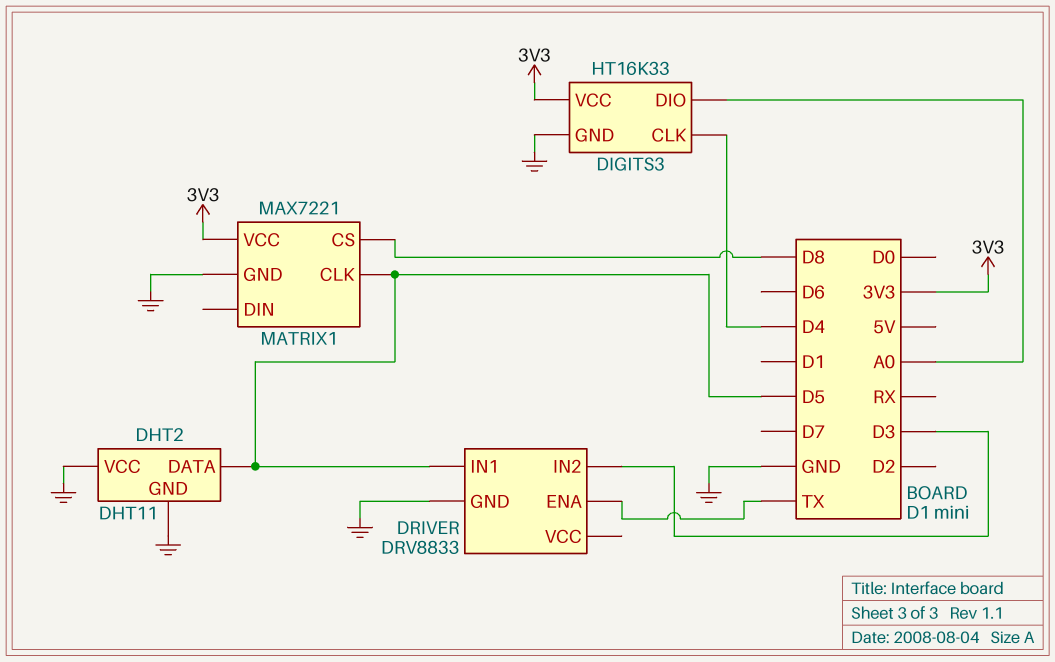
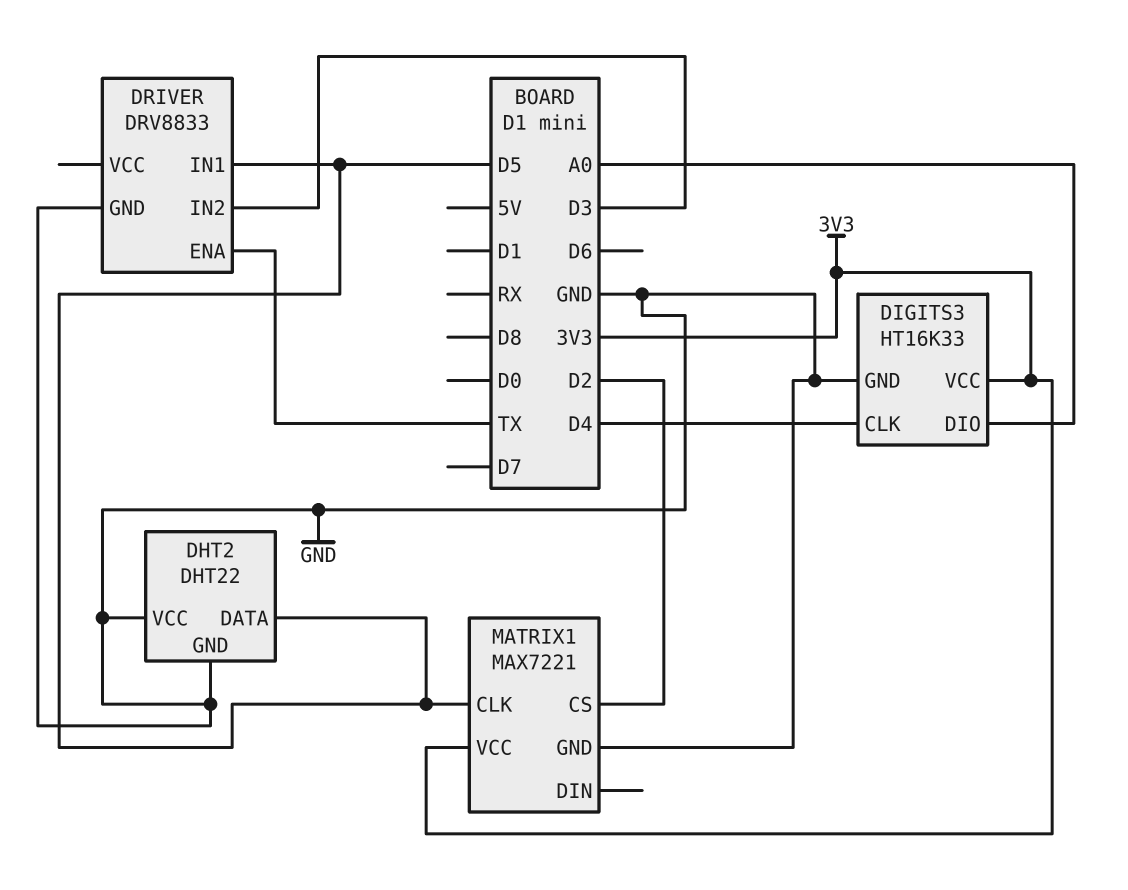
DHT2: DHT11 -> DHT22
MATRIX1 pin CS: D8 -> D2

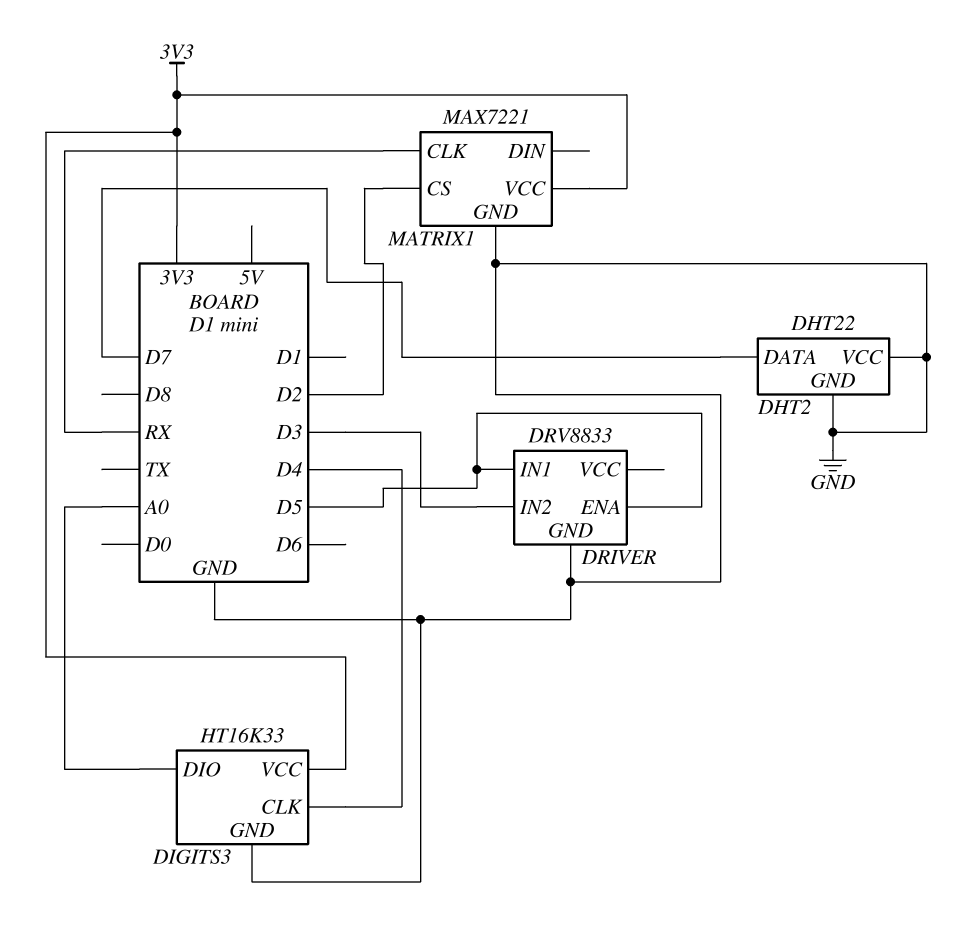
DHT2 pin DATA: D5 -> D7
DRIVER pin ENA: TX -> D5
MATRIX1 pin CLK: D5 -> RX

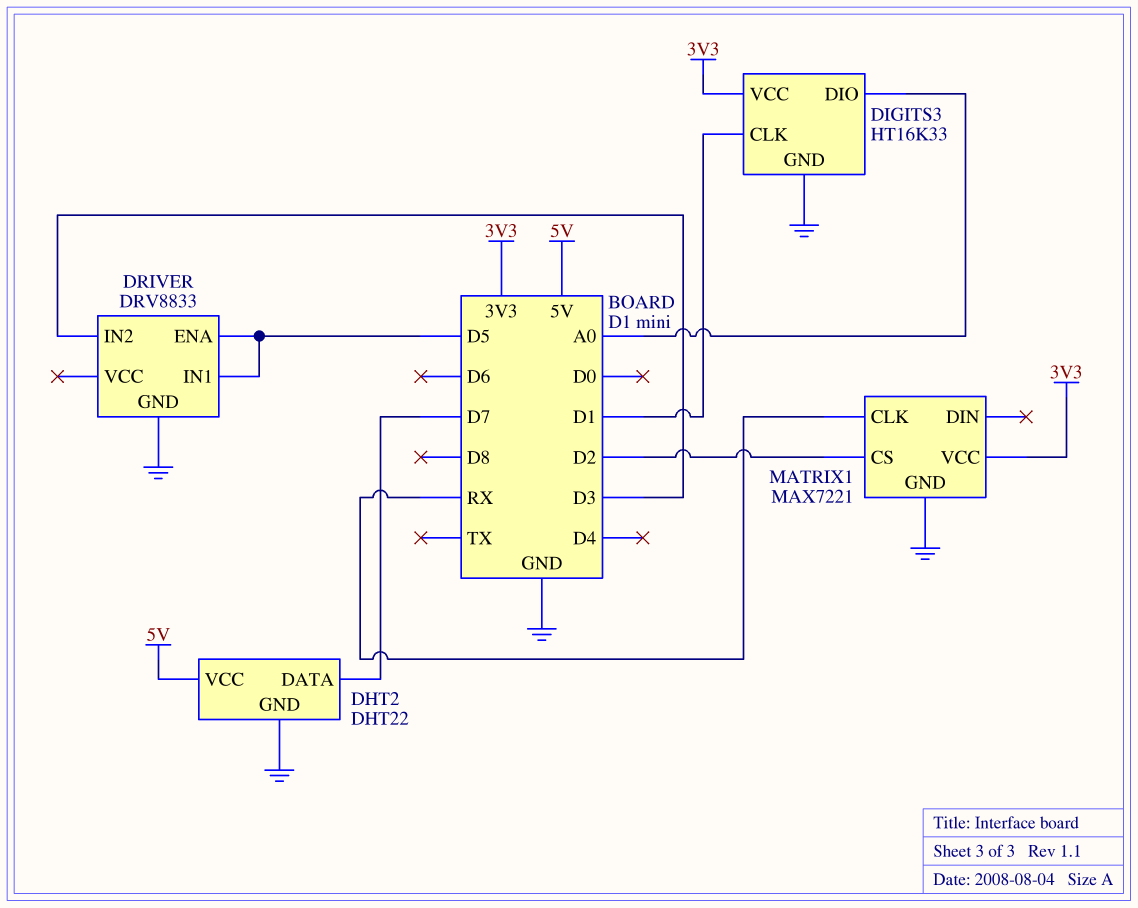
DHT2 pin VCC: GND -> 5V
DIGITS3 pin CLK: D4 -> D1

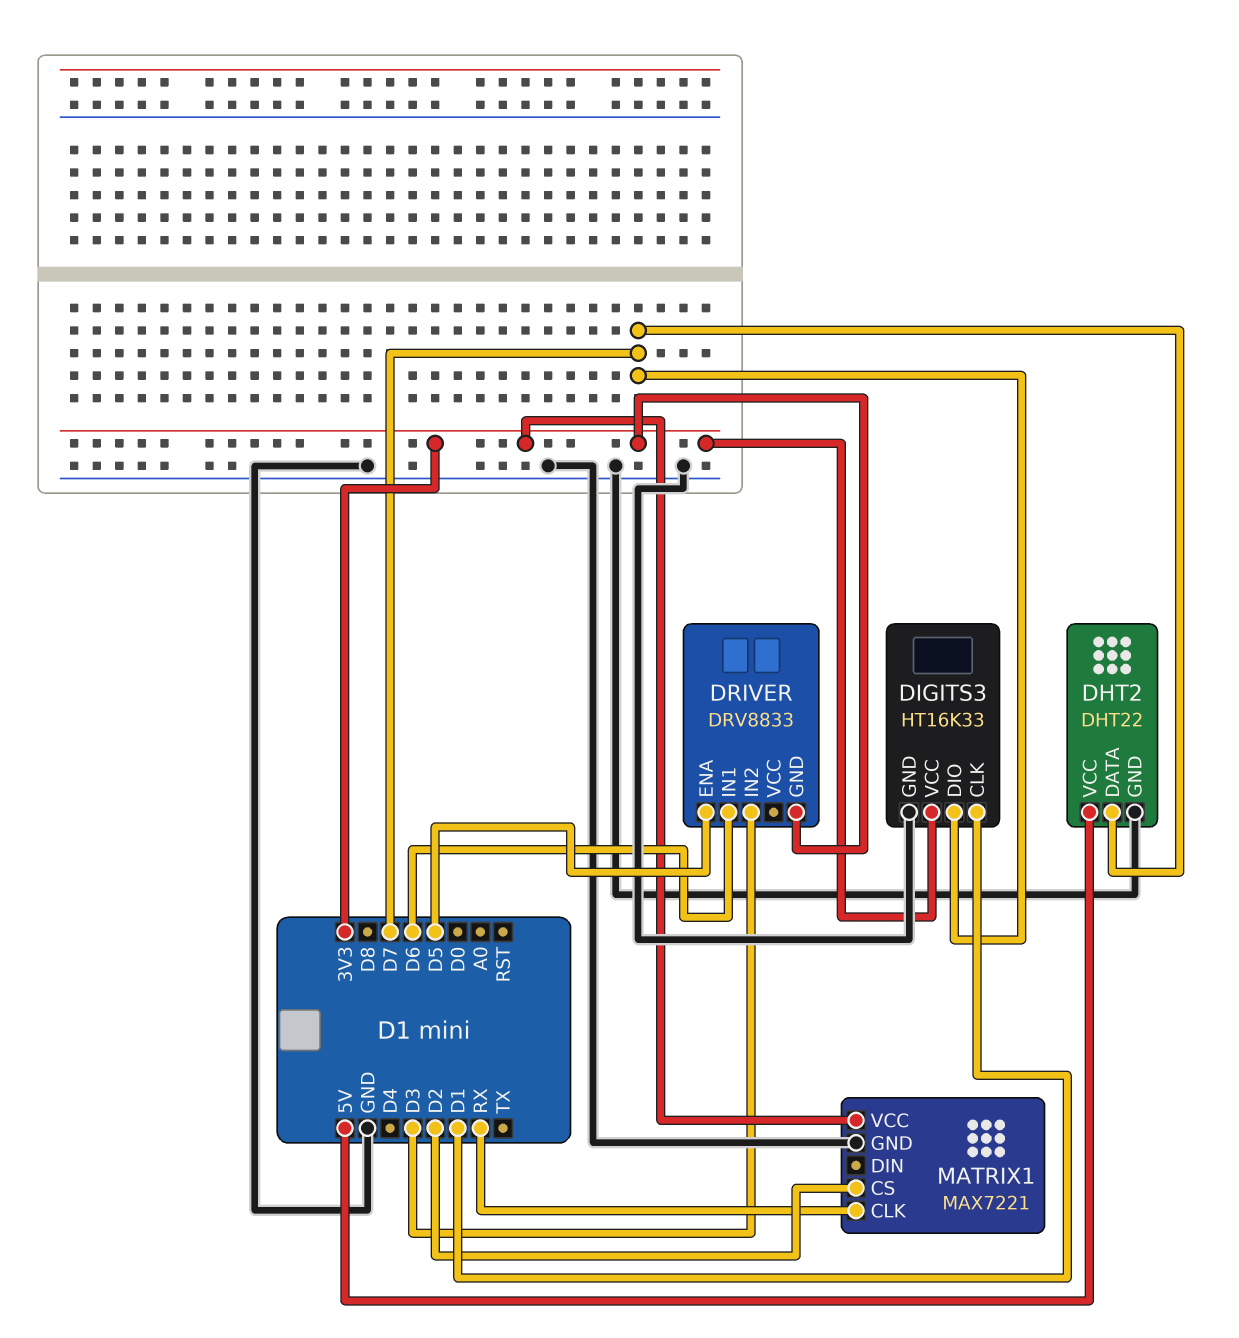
DIGITS3 pin DIO: A0 -> D7
DRIVER pin GND: GND -> 3V3
DRIVER pin IN1: D5 -> D6

